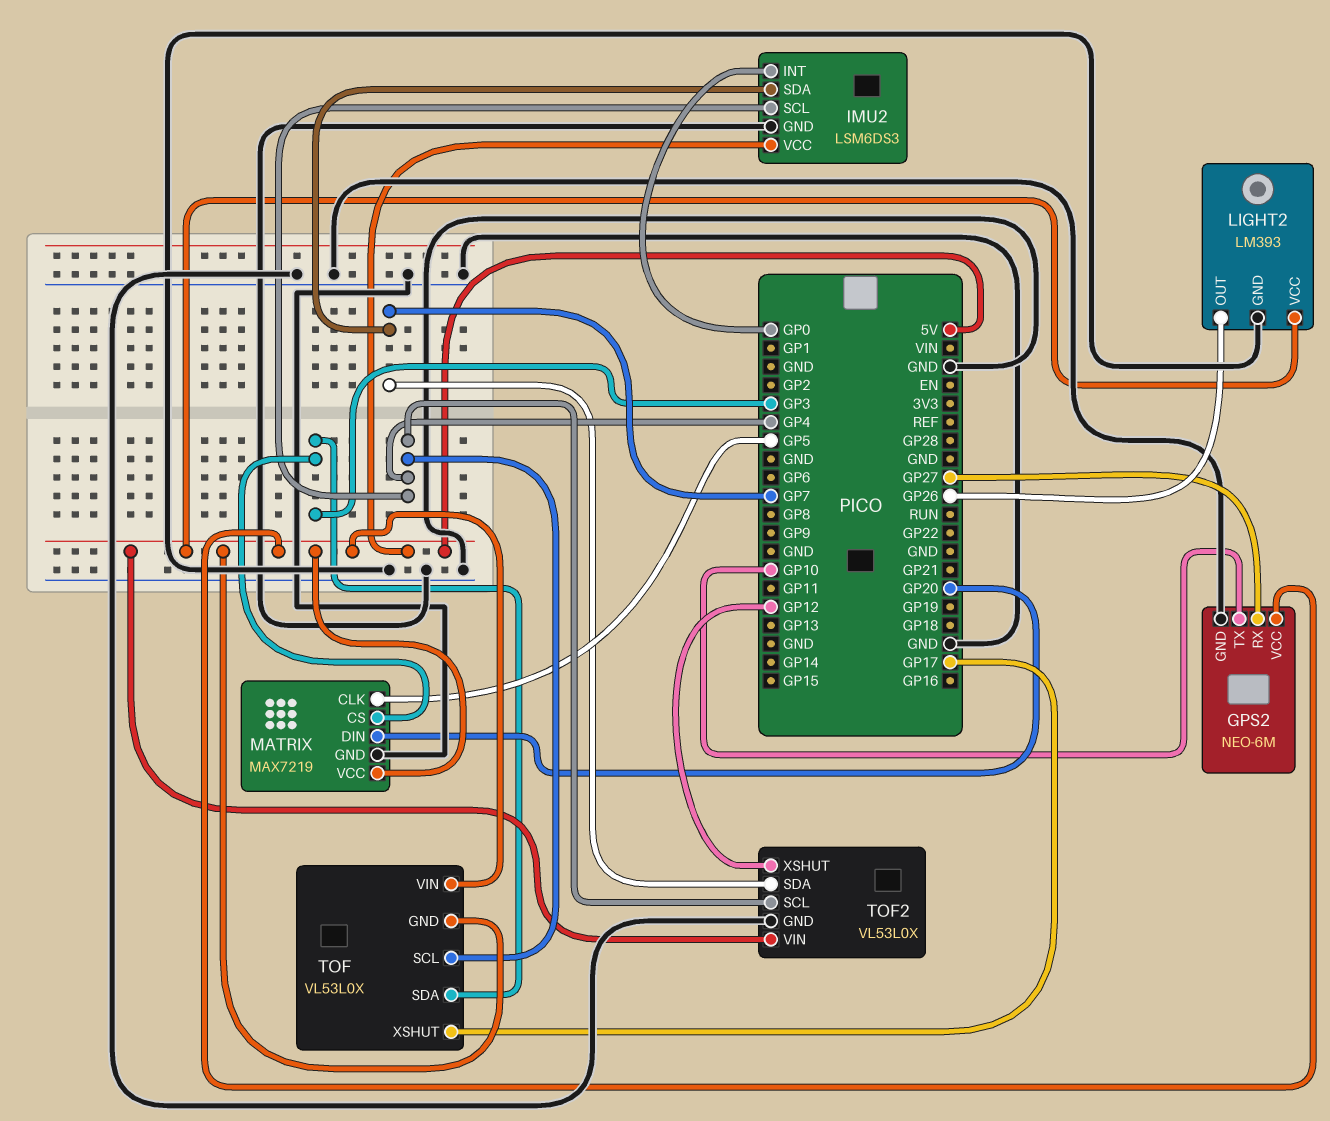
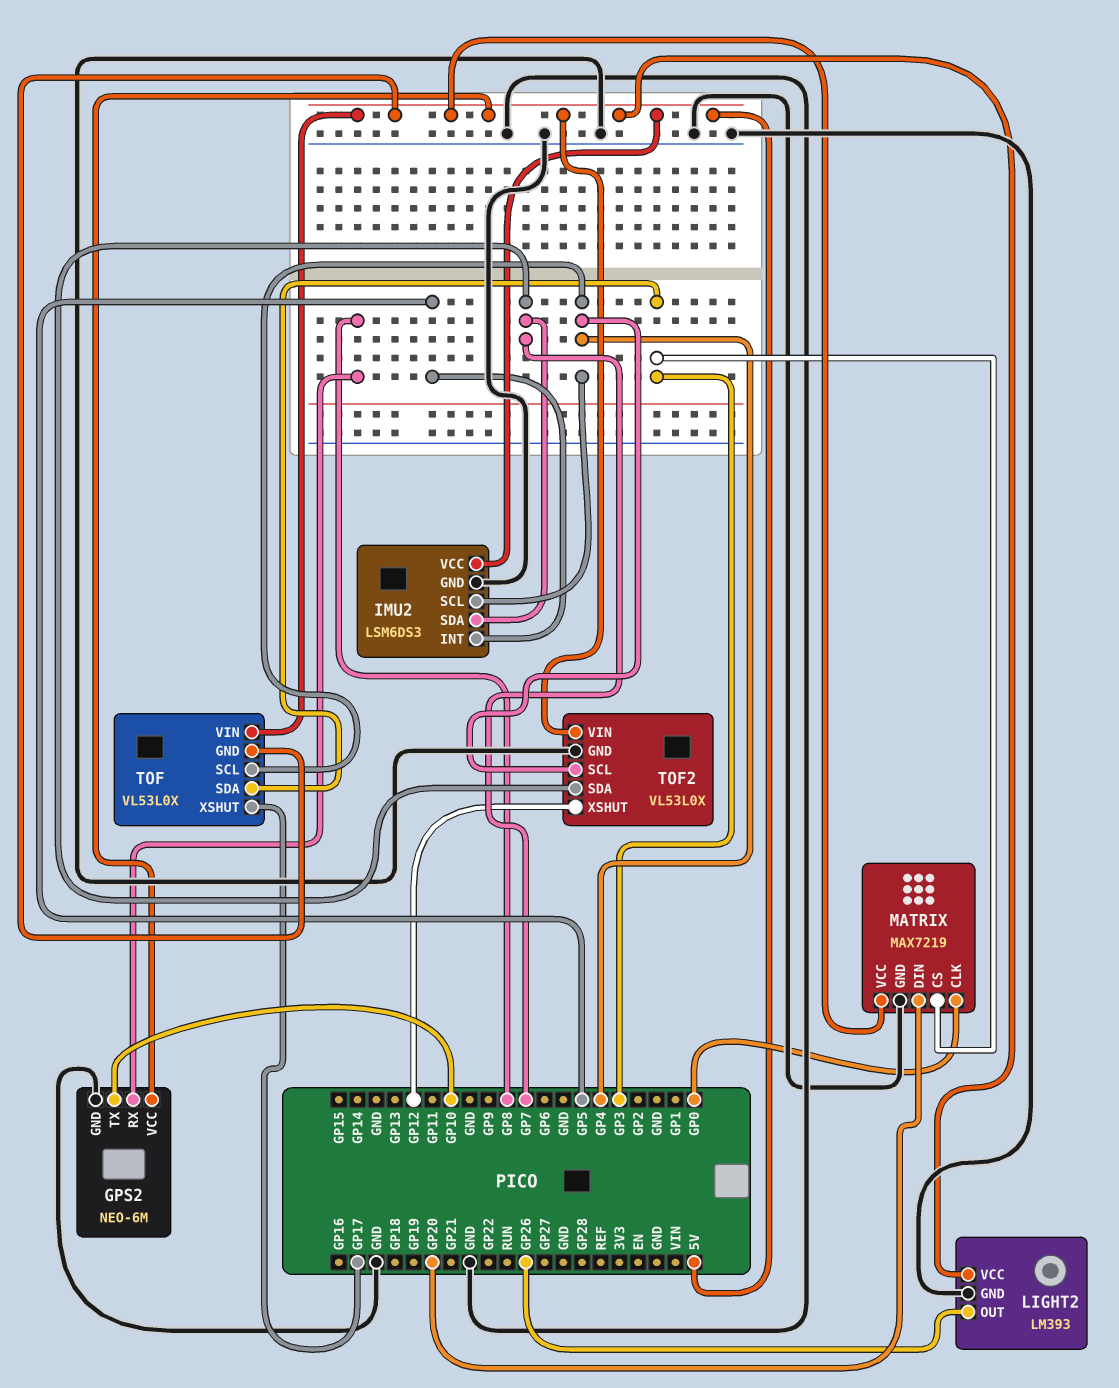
GPS2 pin RX: GP27 -> GP8
IMU2 pin INT: GP0 -> GP5
MATRIX pin CLK: GP5 -> GP0

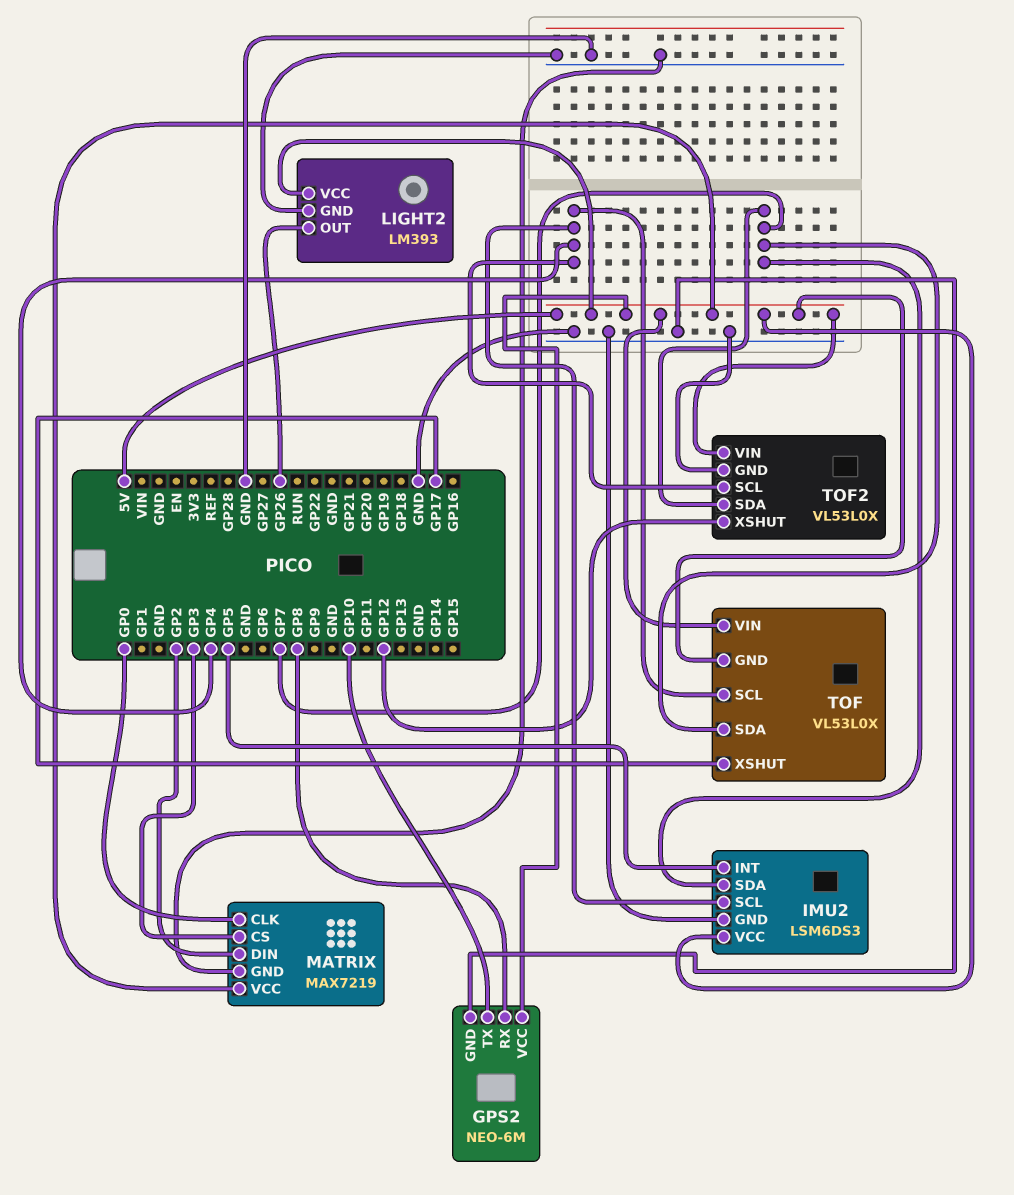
MATRIX pin DIN: GP20 -> GP2
TOF pin SDA: GP3 -> GP7

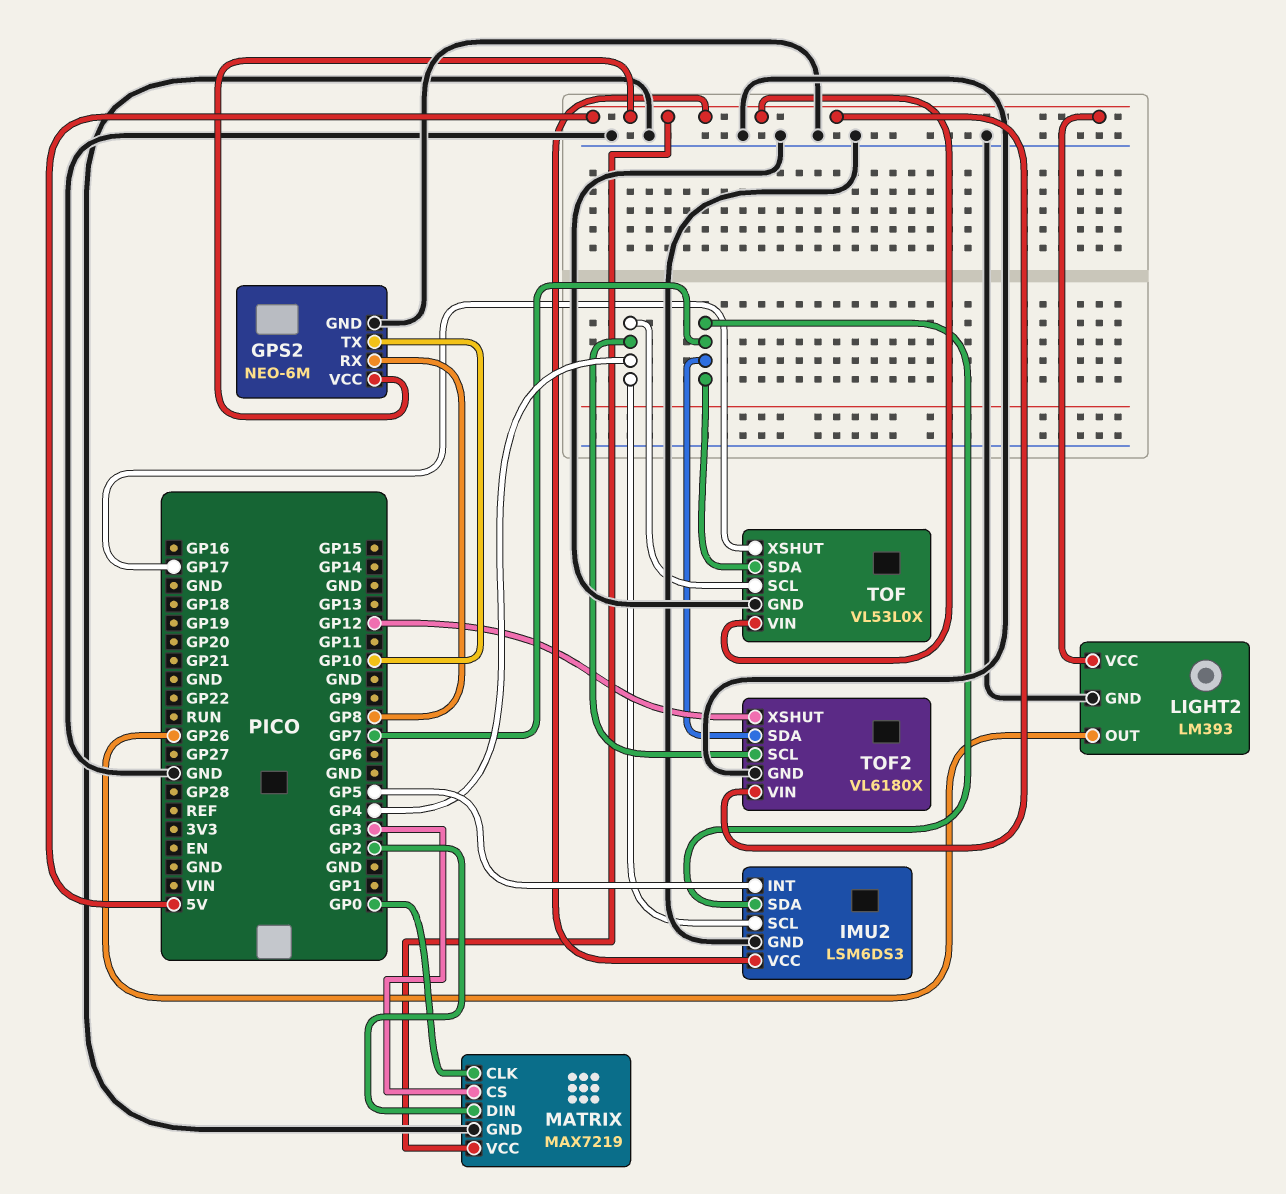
TOF pin GND: 5V -> GND
TOF2: VL53L0X -> VL6180X

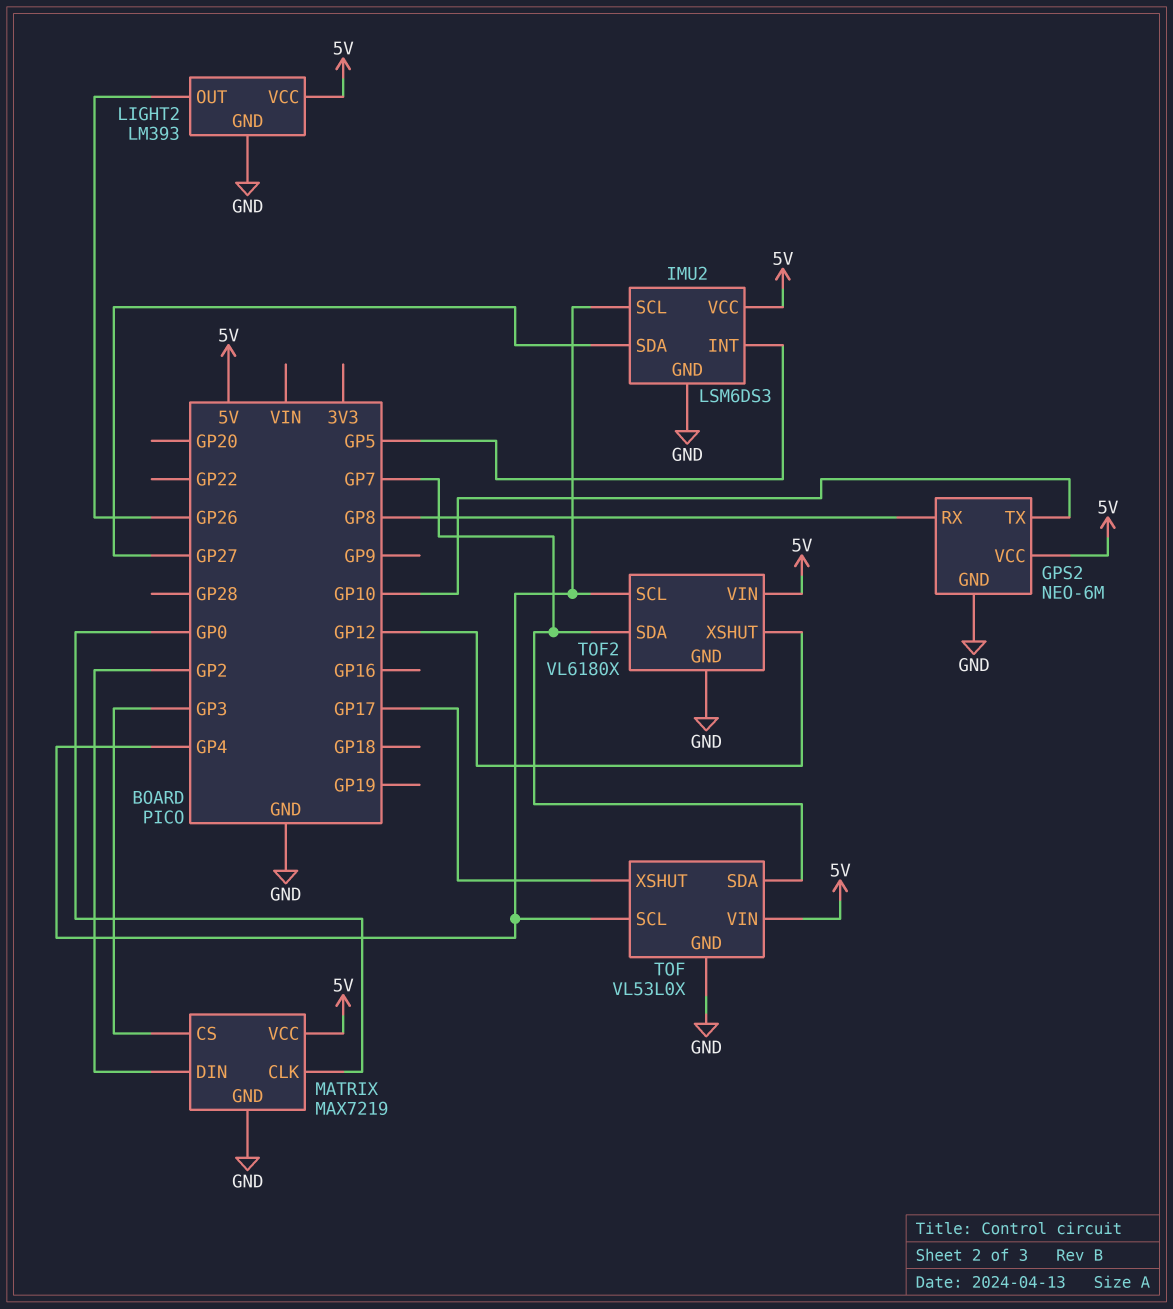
IMU2 pin SDA: GP7 -> GP27

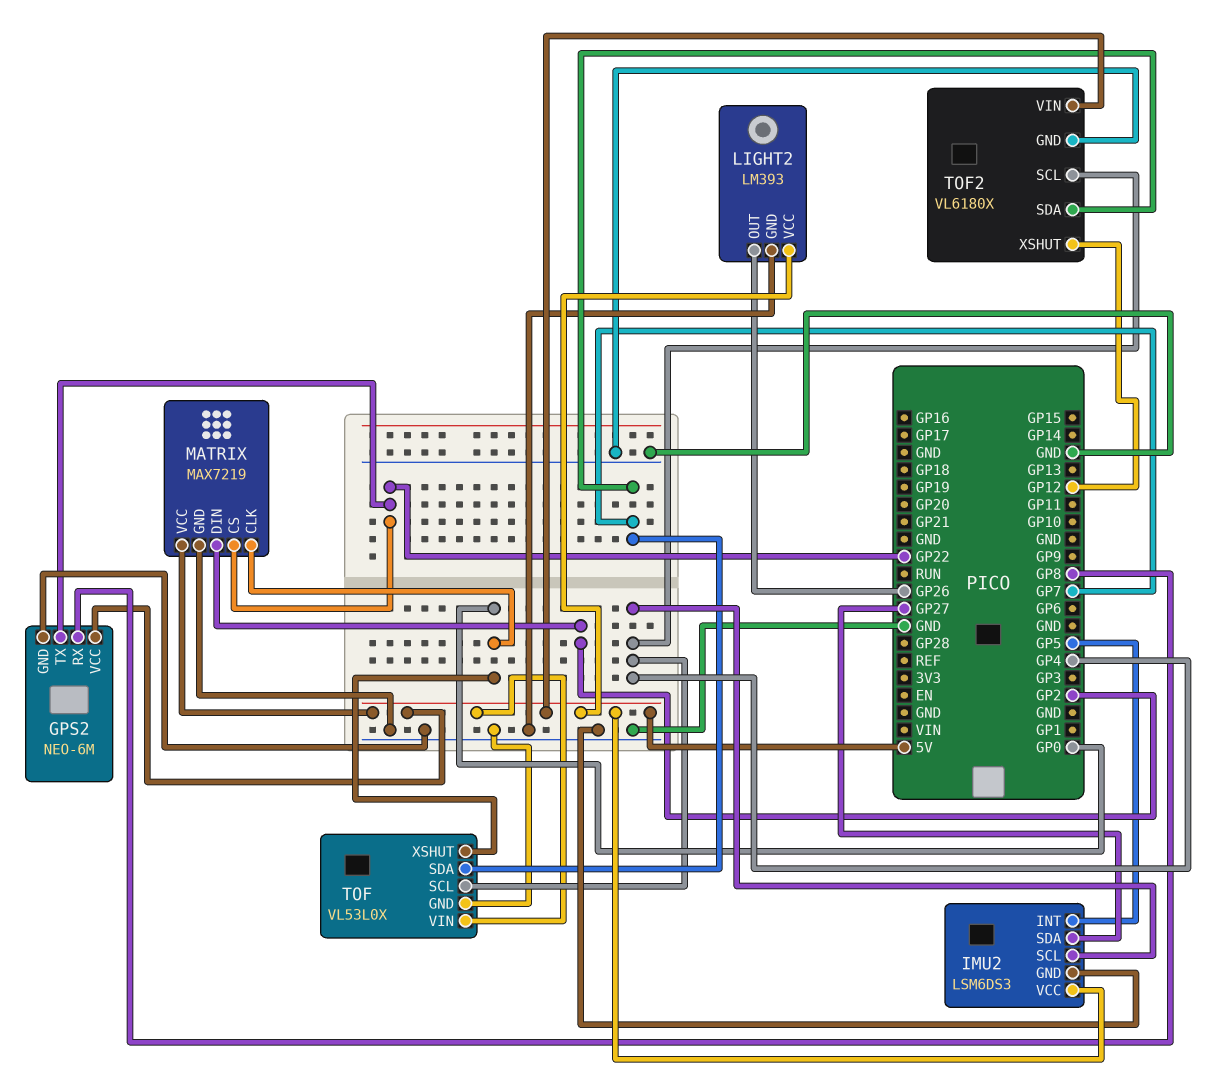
GPS2 pin TX: GP10 -> GP22
MATRIX pin CS: GP3 -> GP22
TOF pin XSHUT: GP17 -> GP0

